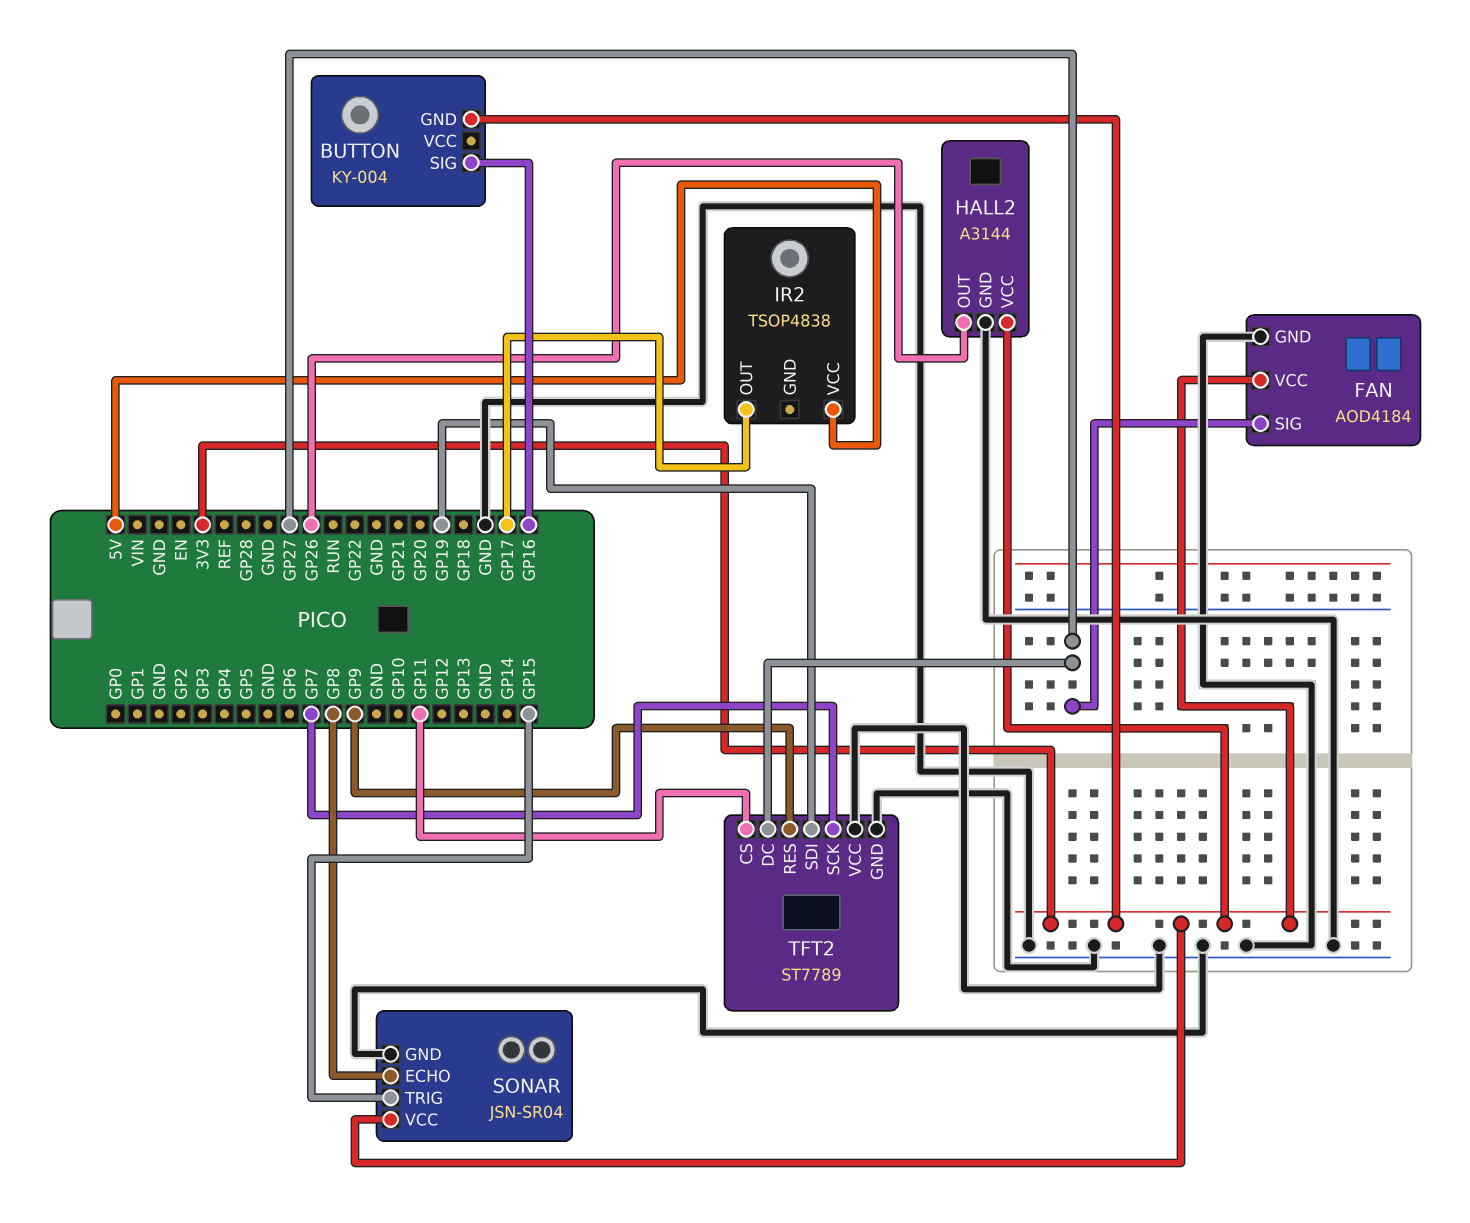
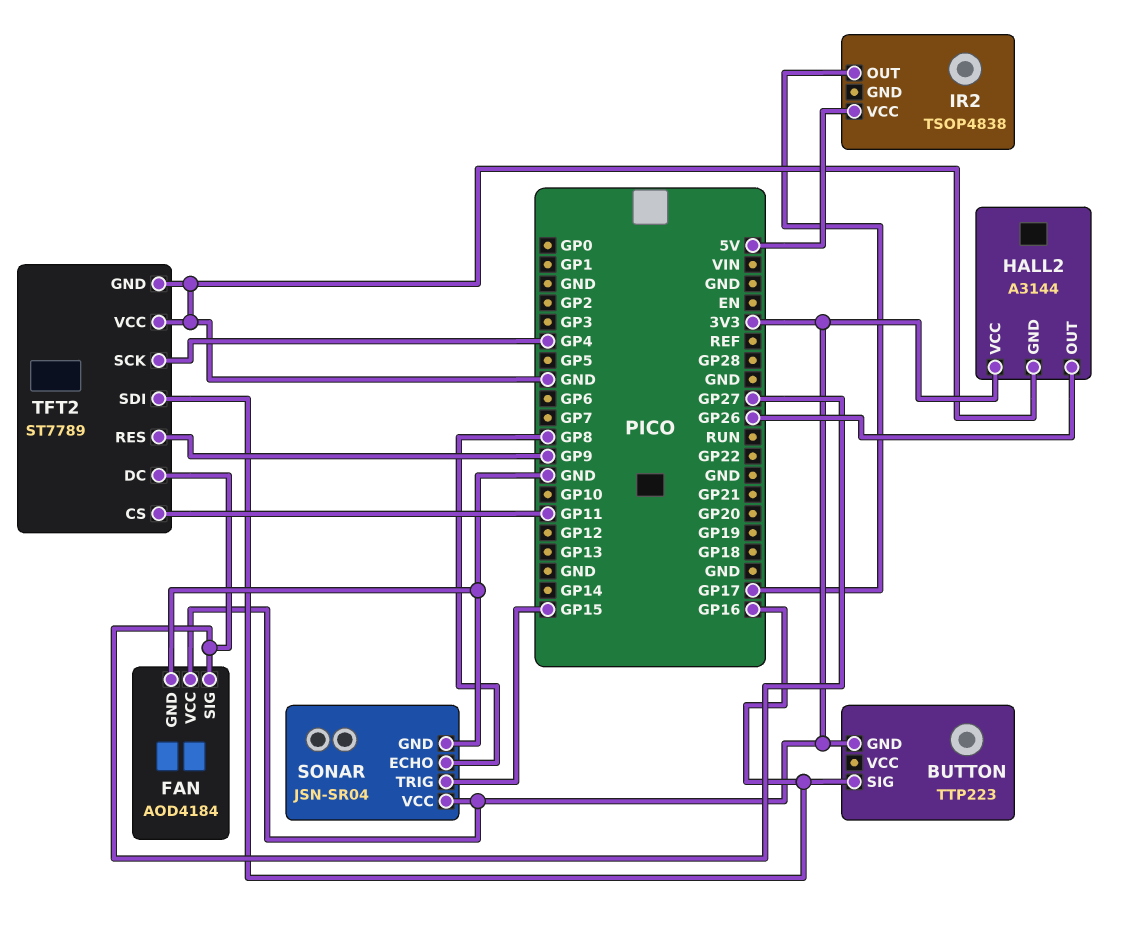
BUTTON: KY-004 -> TTP223
TFT2 pin SCK: GP7 -> GP4
TFT2 pin SDI: GP19 -> GP16

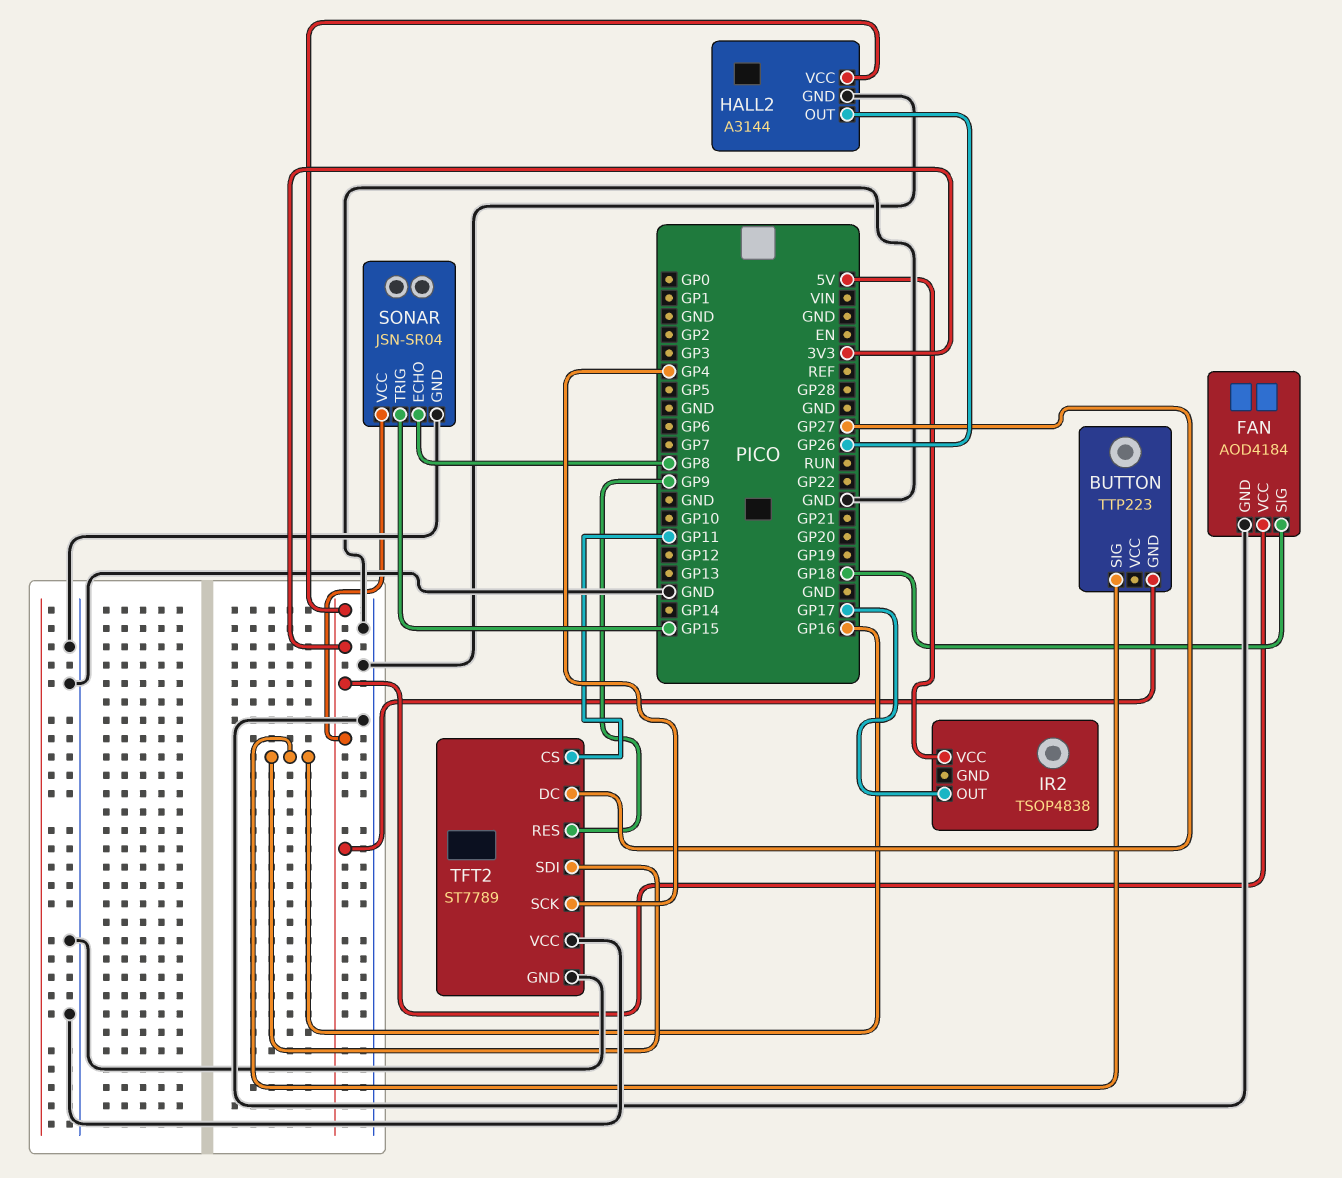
FAN pin SIG: GP27 -> GP18

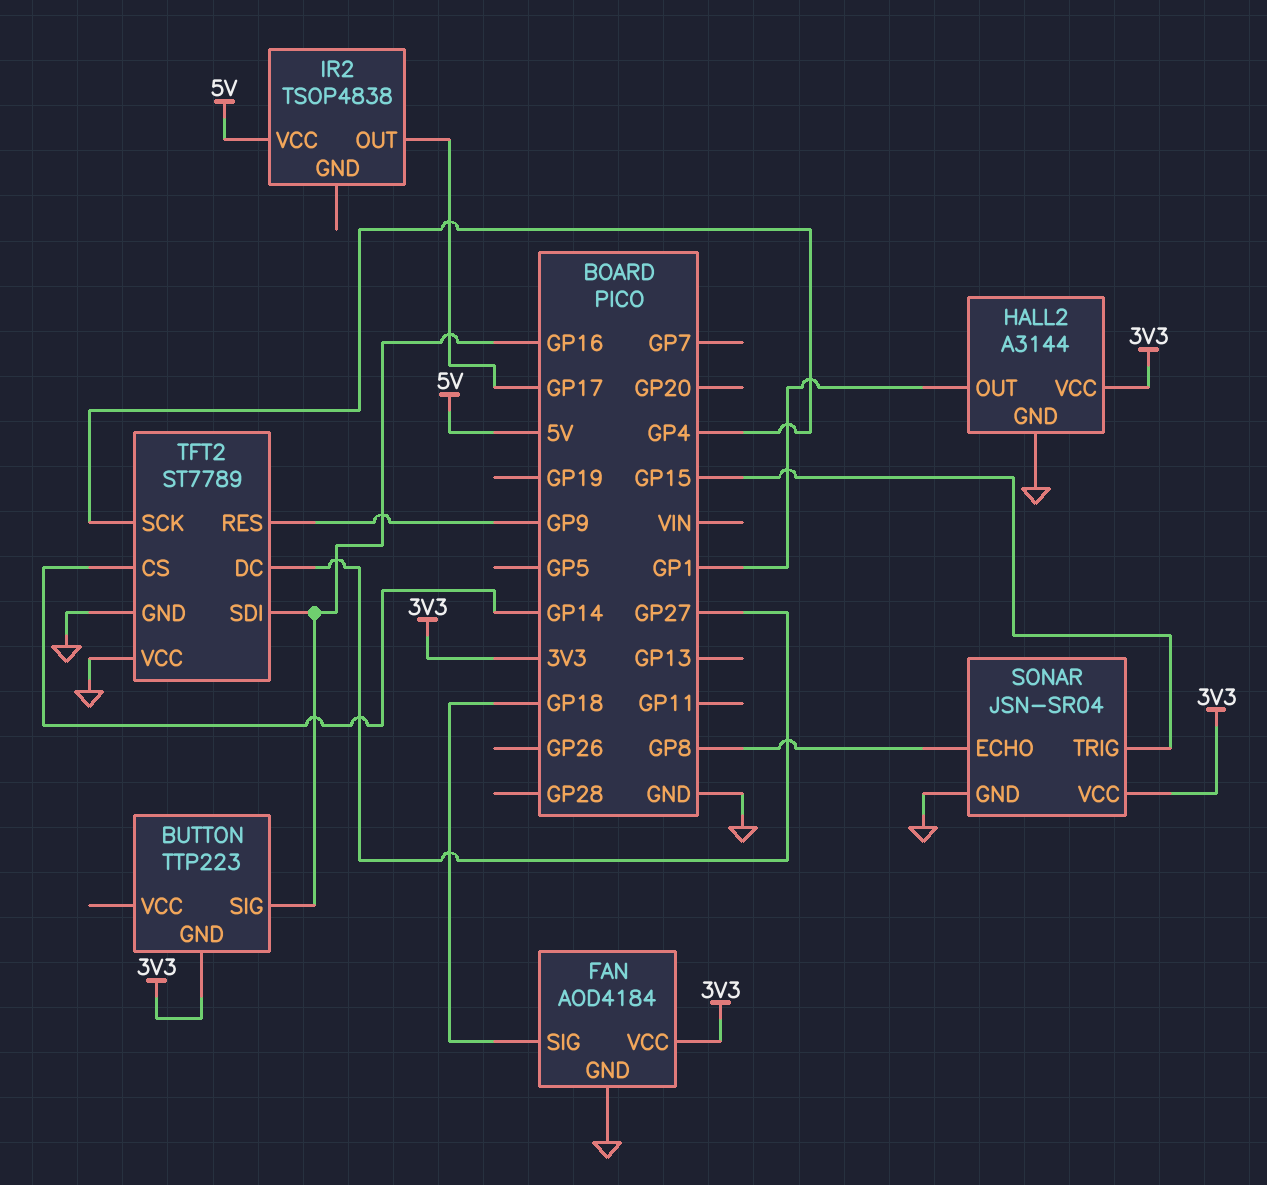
HALL2 pin OUT: GP26 -> GP1
TFT2 pin CS: GP11 -> GP14

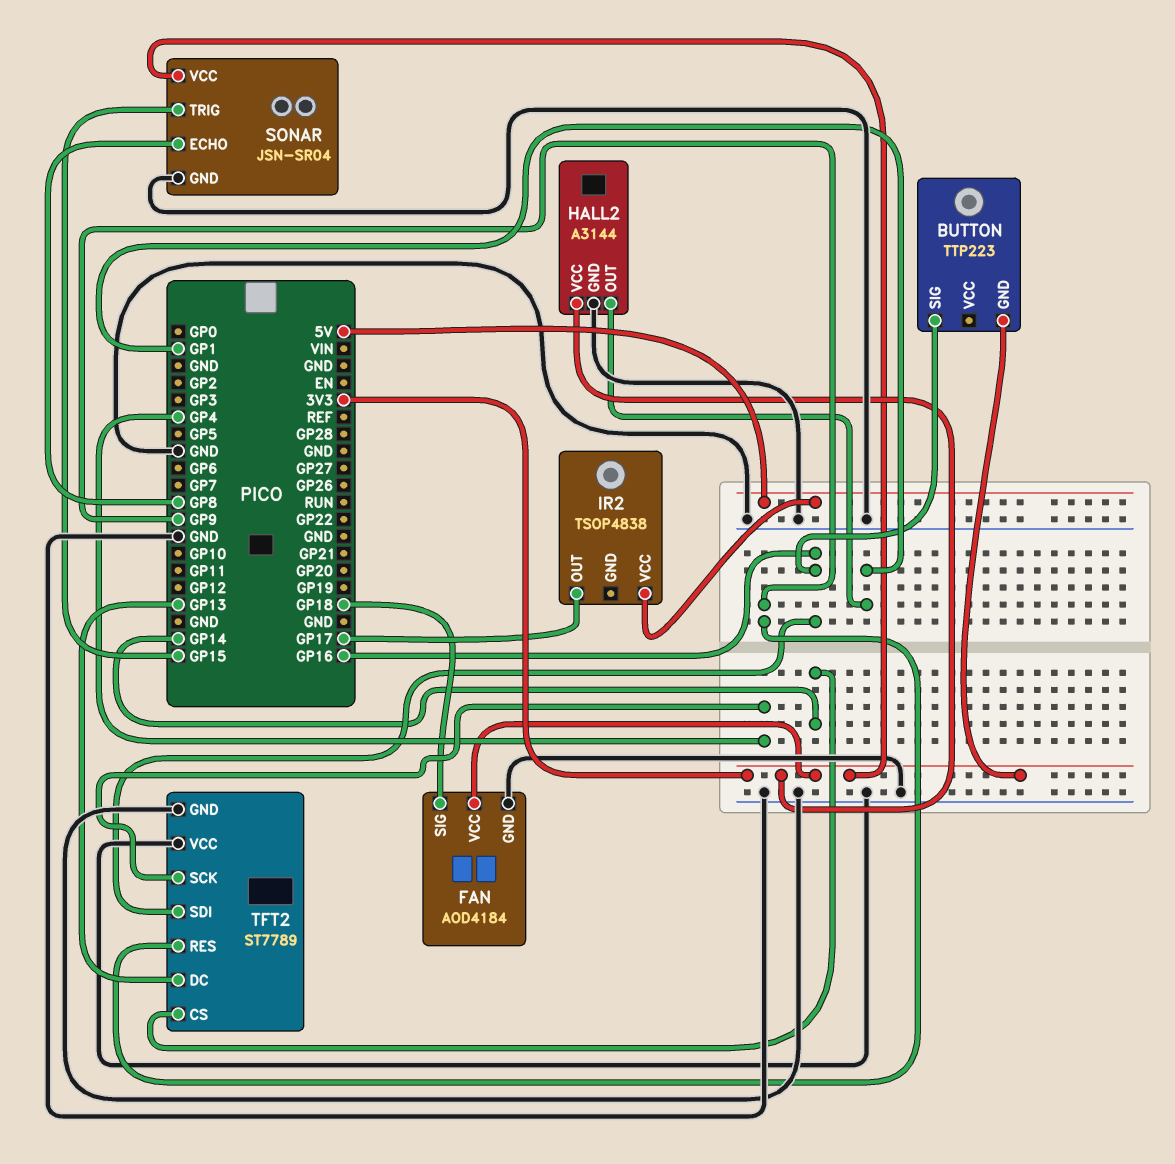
TFT2 pin DC: GP27 -> GP13

